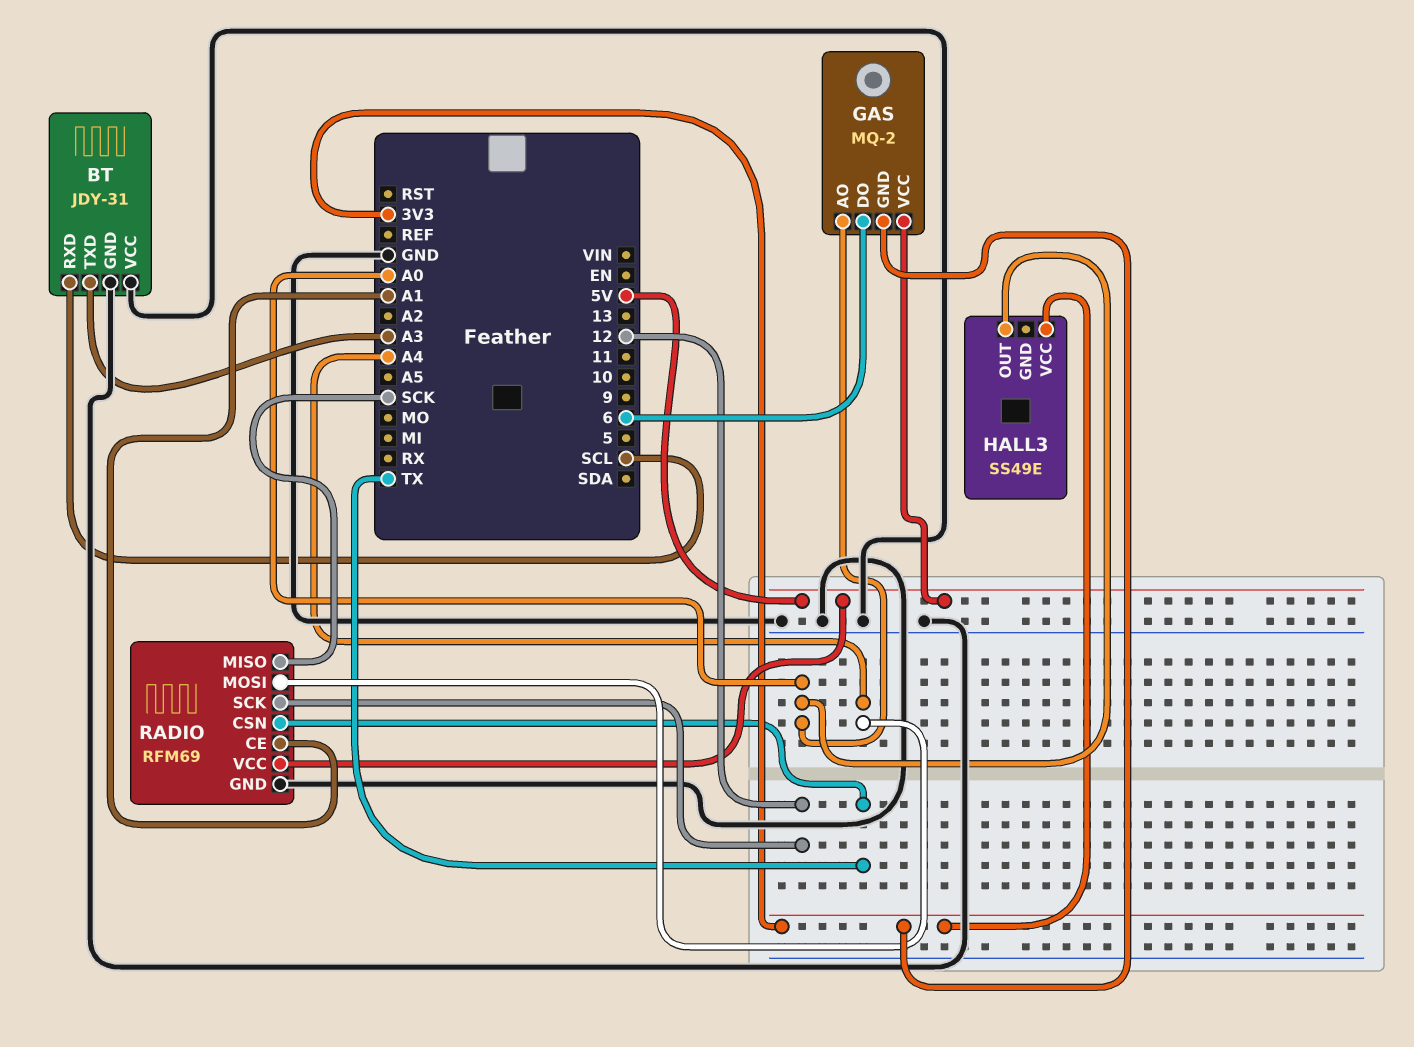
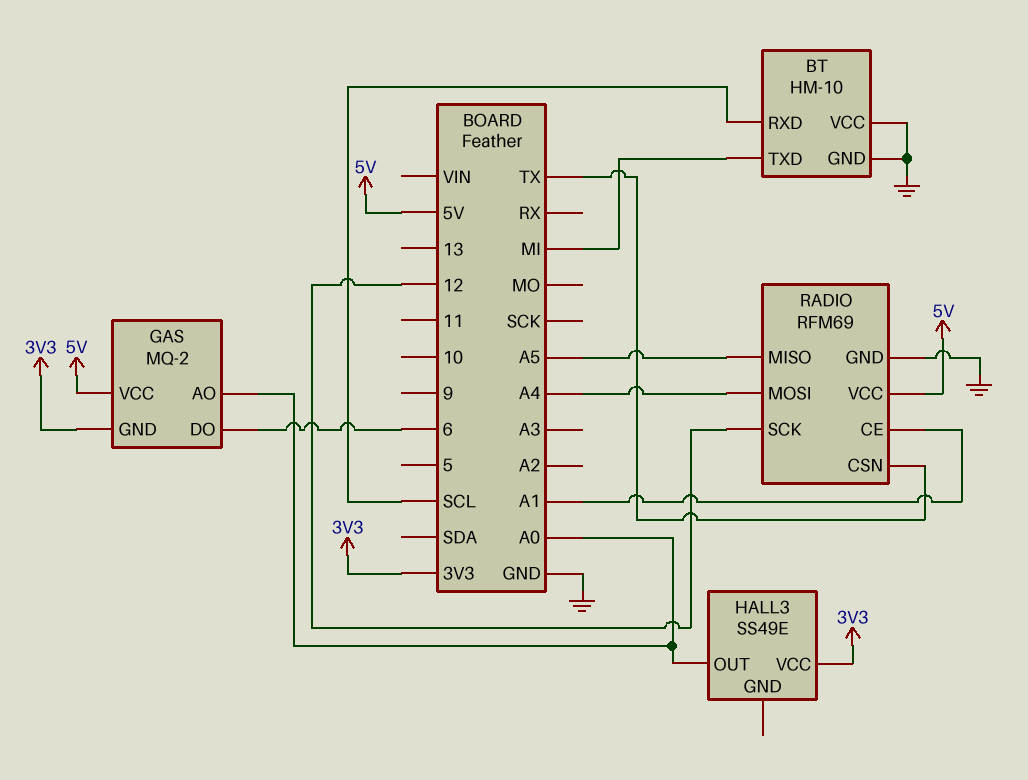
BT: JDY-31 -> HM-10
BT pin TXD: A3 -> MI
RADIO pin MISO: SCK -> A5

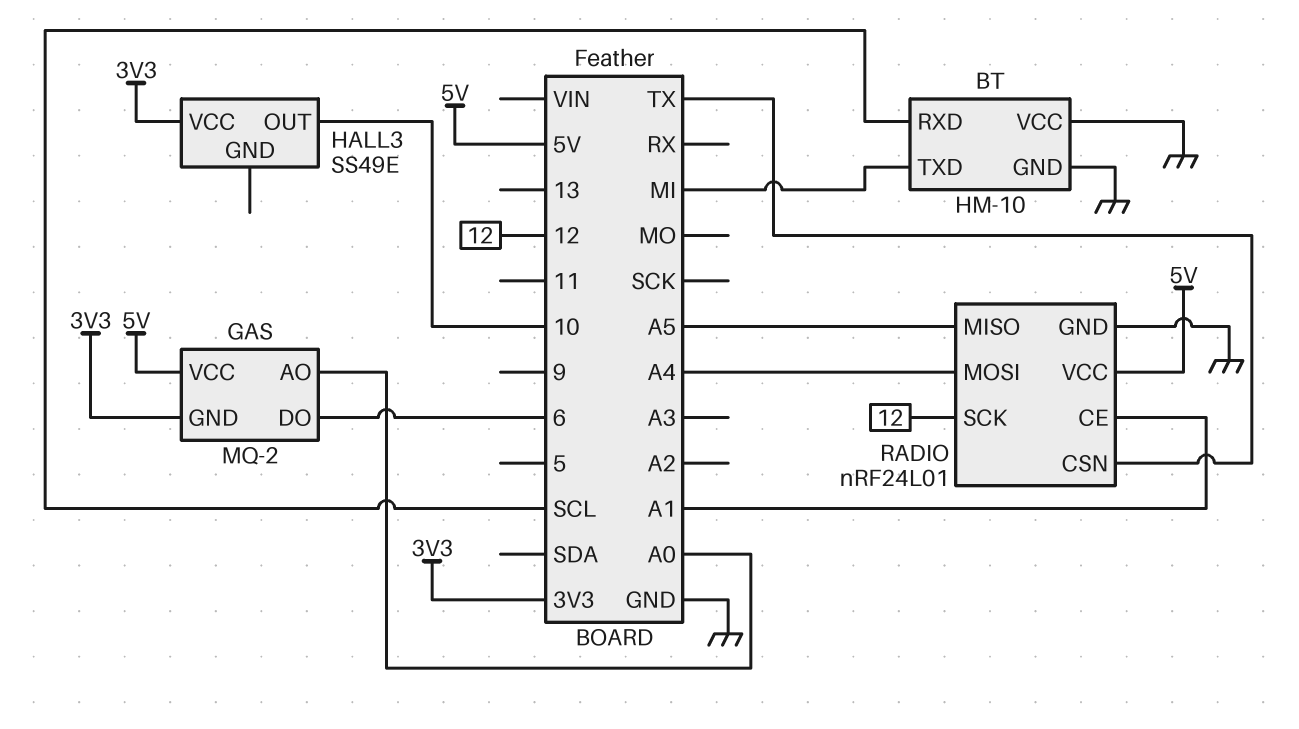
HALL3 pin OUT: A0 -> 10
RADIO: RFM69 -> nRF24L01

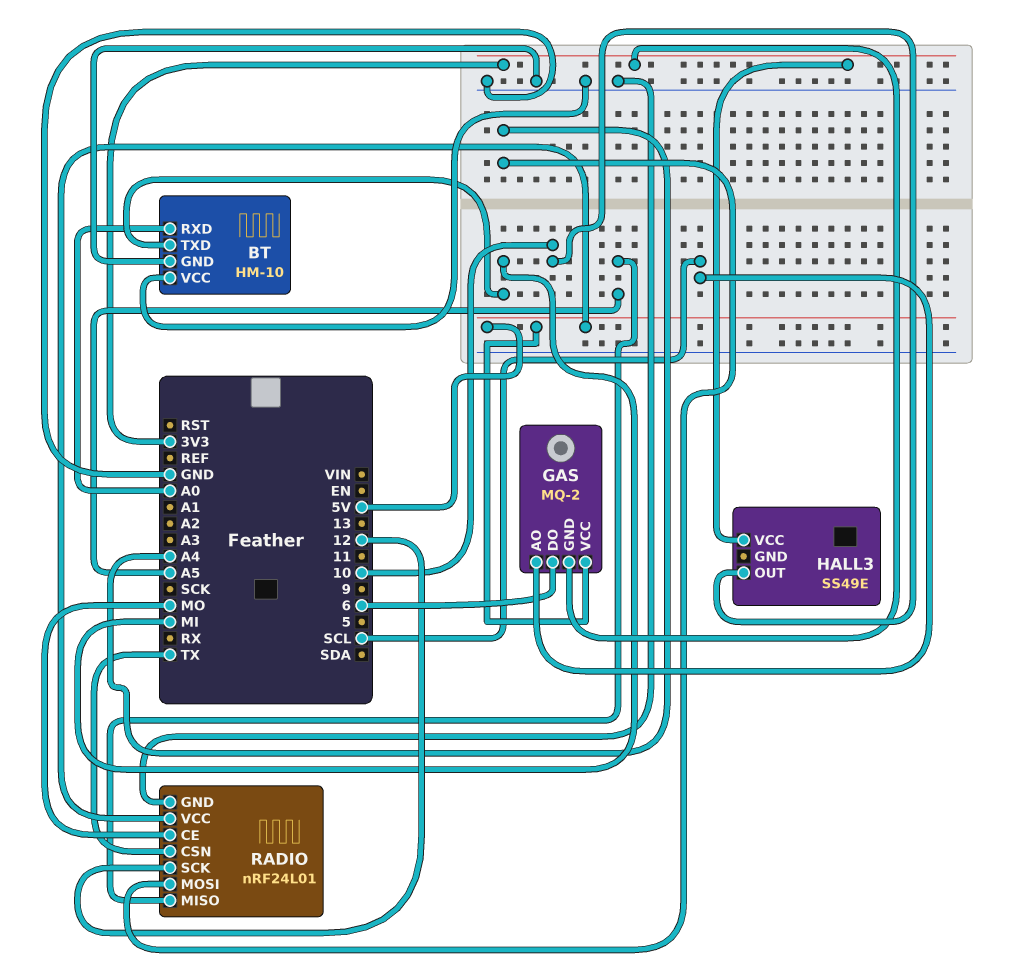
BT pin RXD: SCL -> A0
GAS pin AO: A0 -> SCL
RADIO pin CE: A1 -> MO

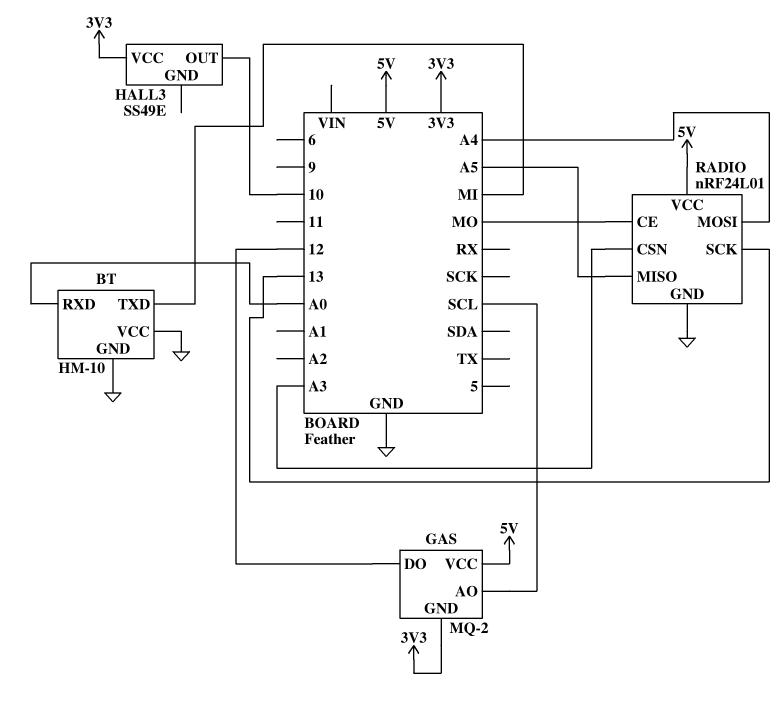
GAS pin DO: 6 -> 12
RADIO pin CSN: TX -> A3
RADIO pin SCK: 12 -> 13

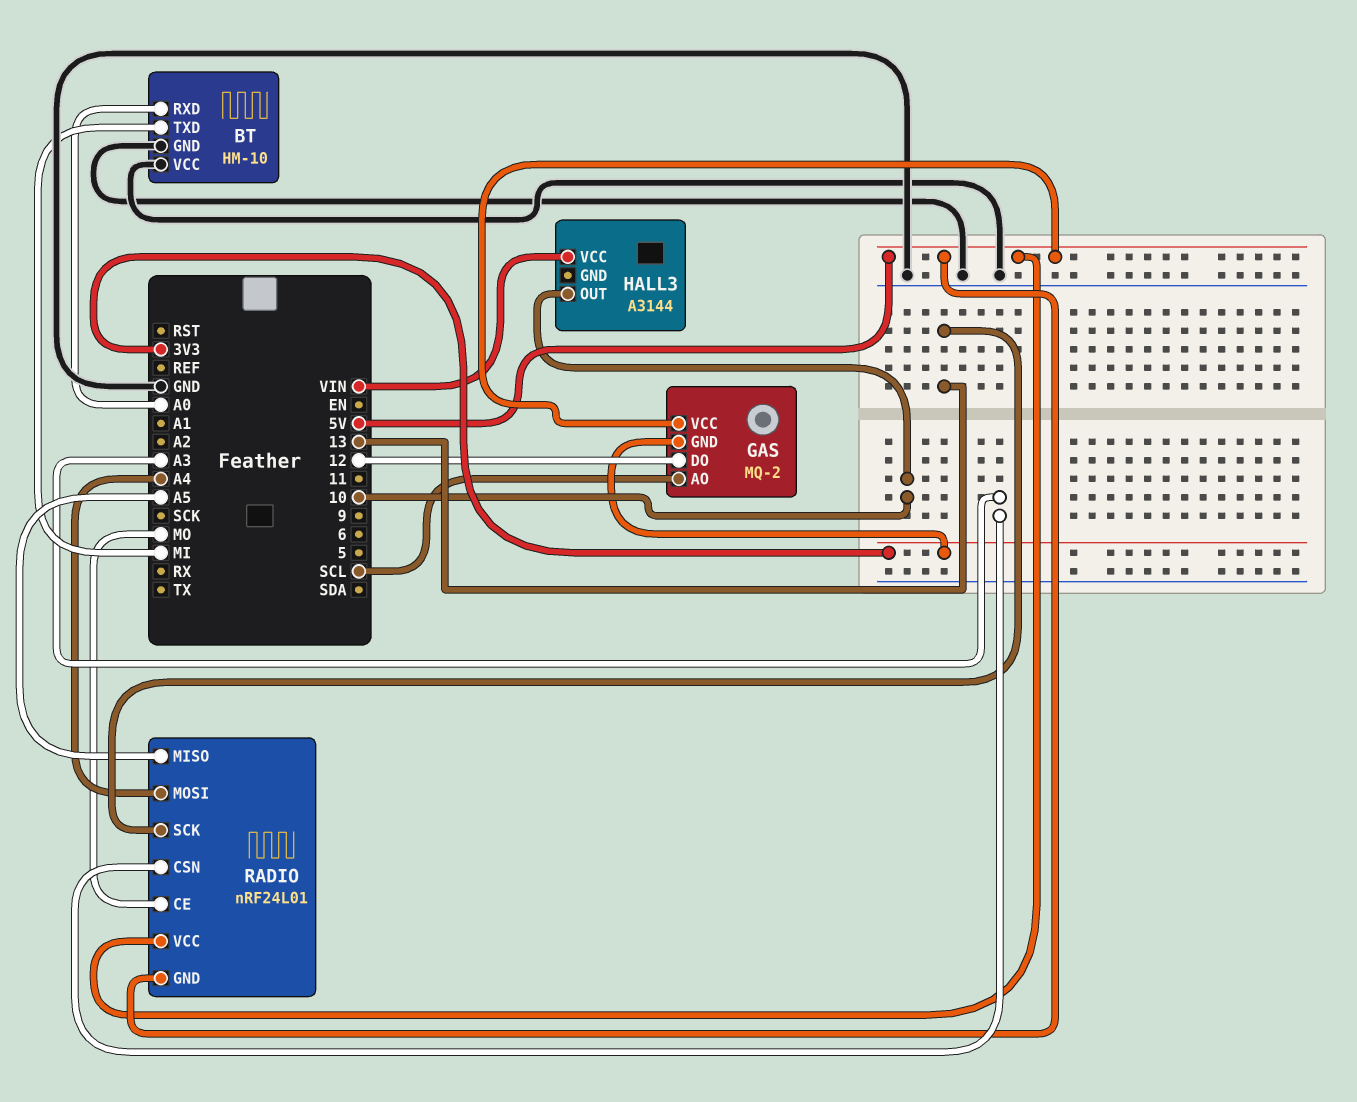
HALL3: SS49E -> A3144
HALL3 pin VCC: 3V3 -> VIN
RADIO pin GND: GND -> 5V

